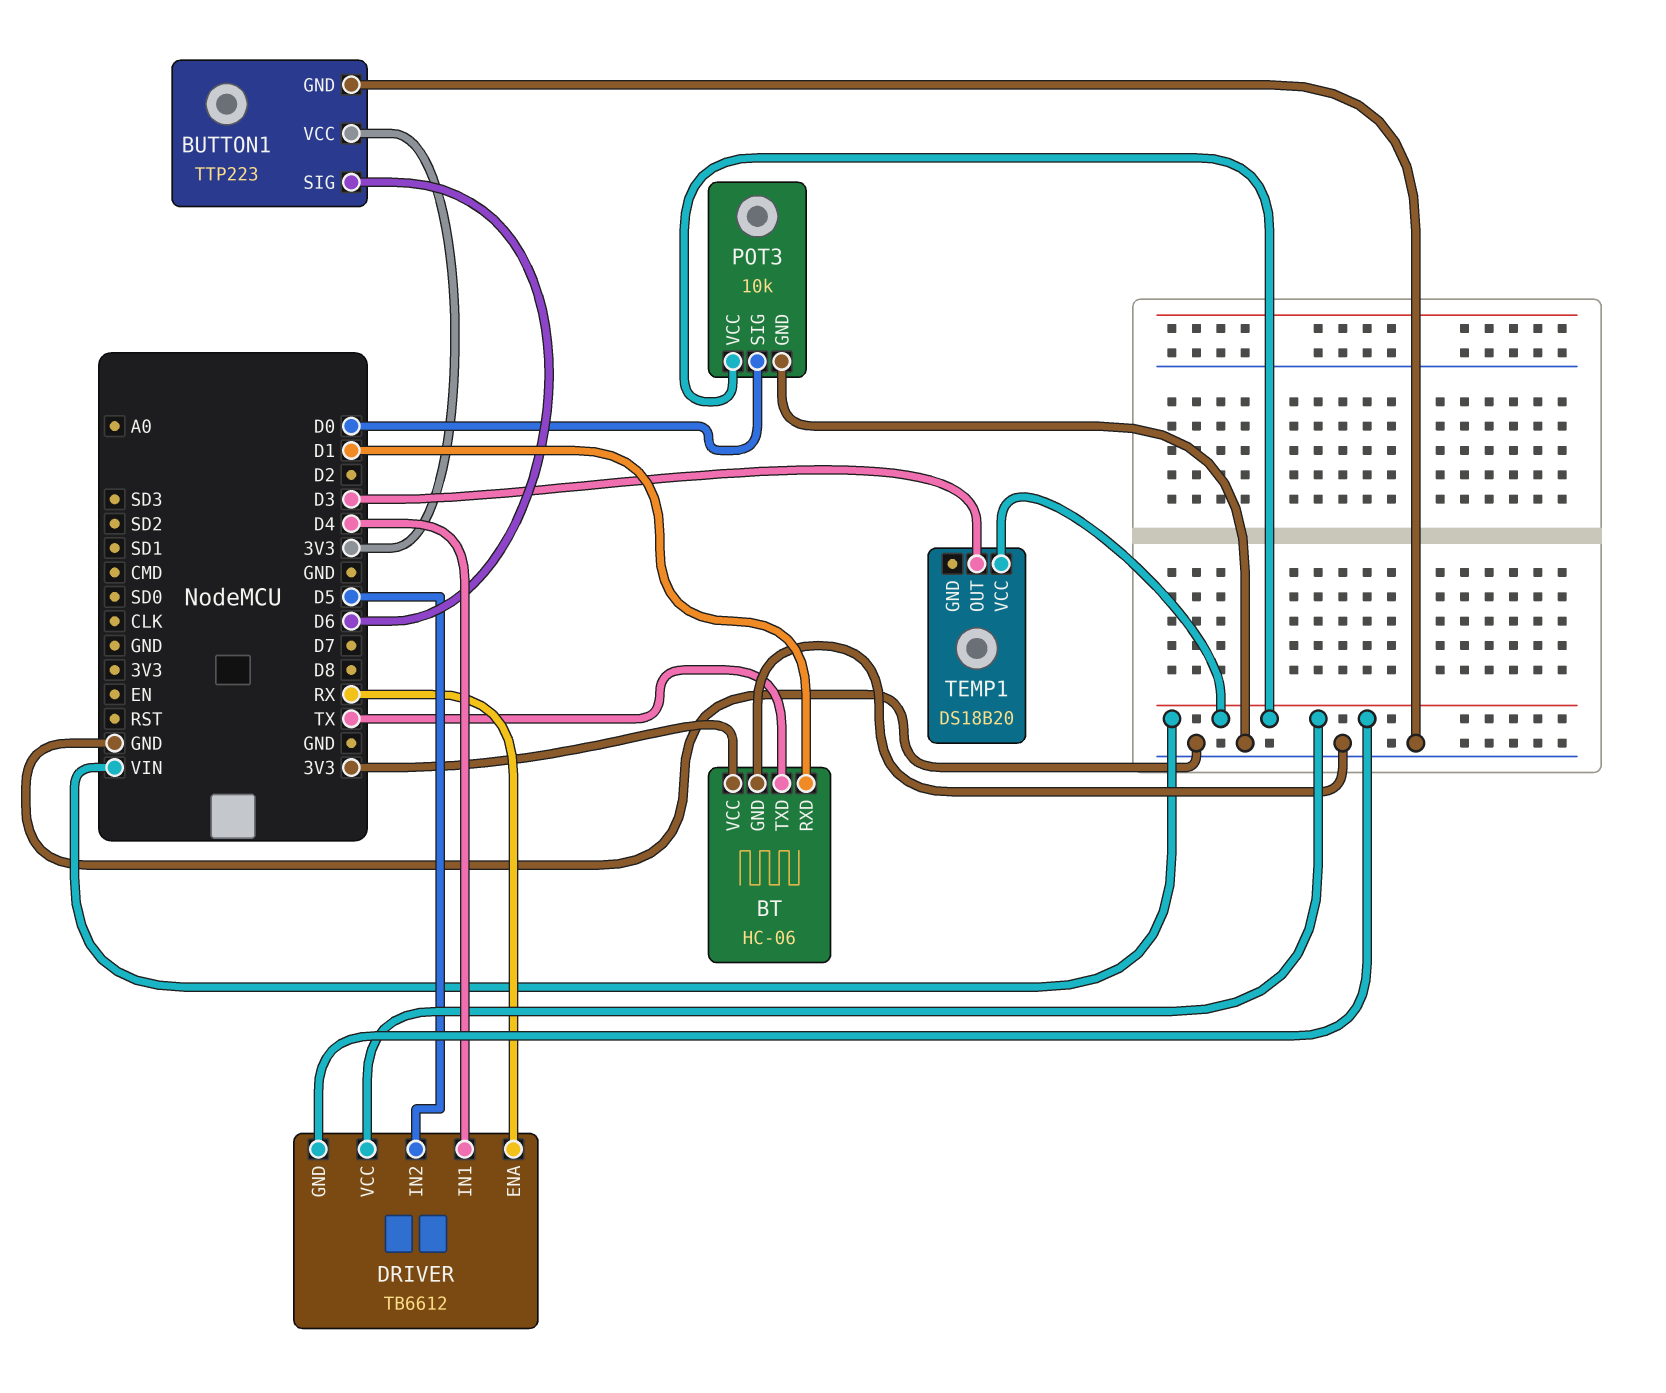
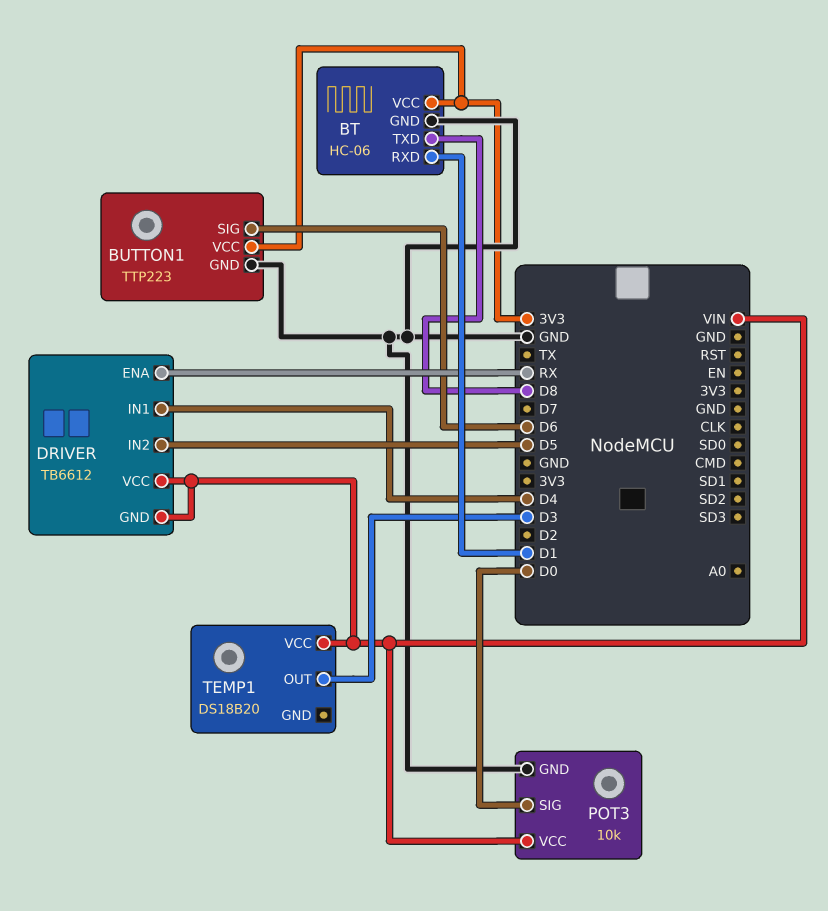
BT pin TXD: TX -> D8

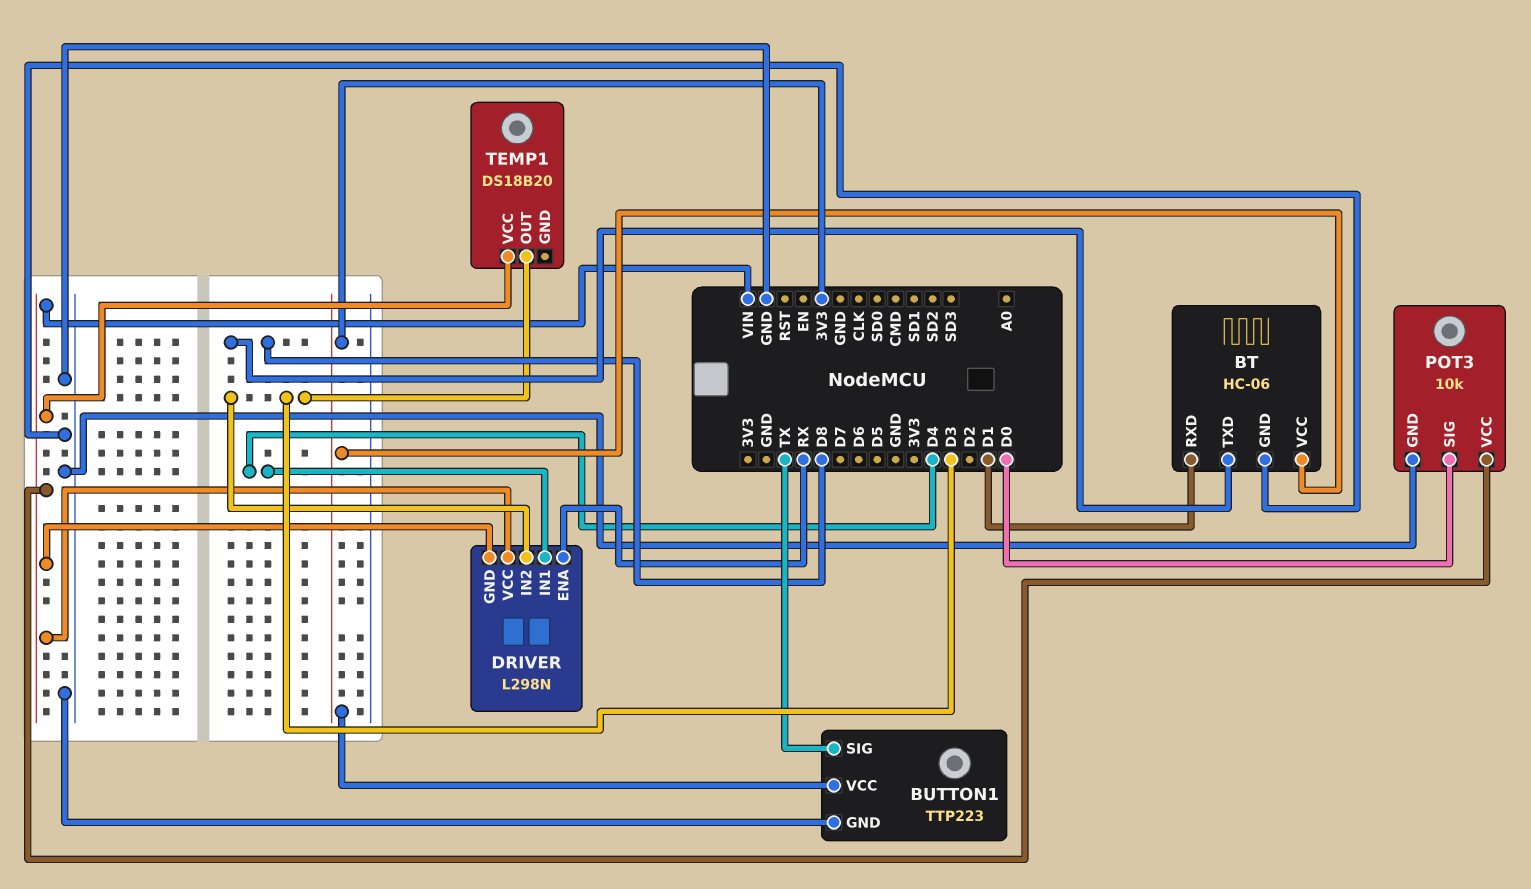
BUTTON1 pin SIG: D6 -> TX
DRIVER: TB6612 -> L298N
DRIVER pin IN2: D5 -> D3

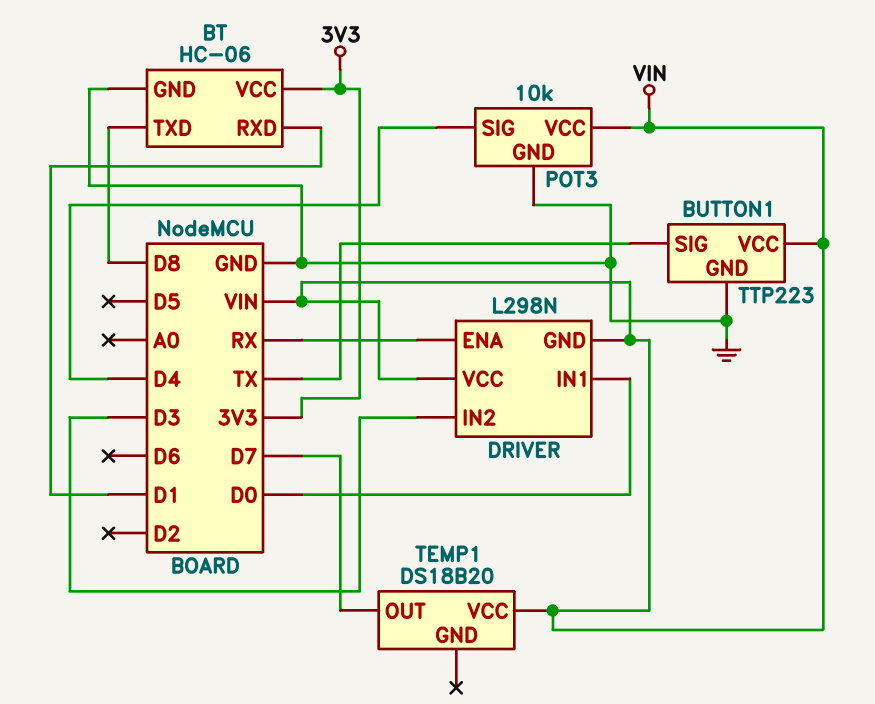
BUTTON1 pin VCC: 3V3 -> VIN
DRIVER pin IN1: D4 -> D0
POT3 pin SIG: D0 -> D4
TEMP1 pin OUT: D3 -> D7

